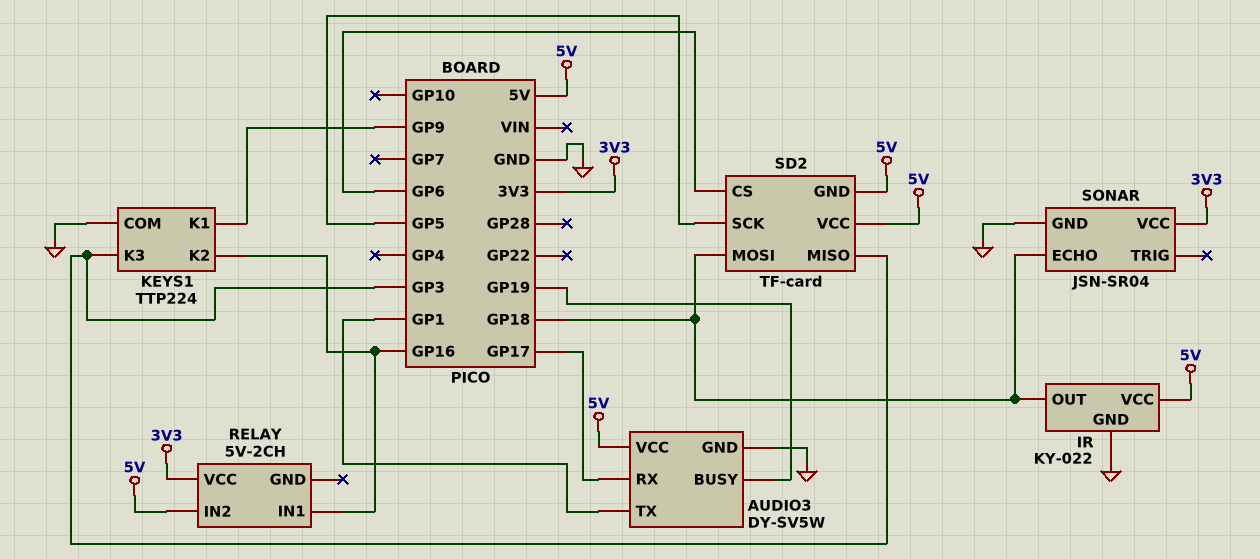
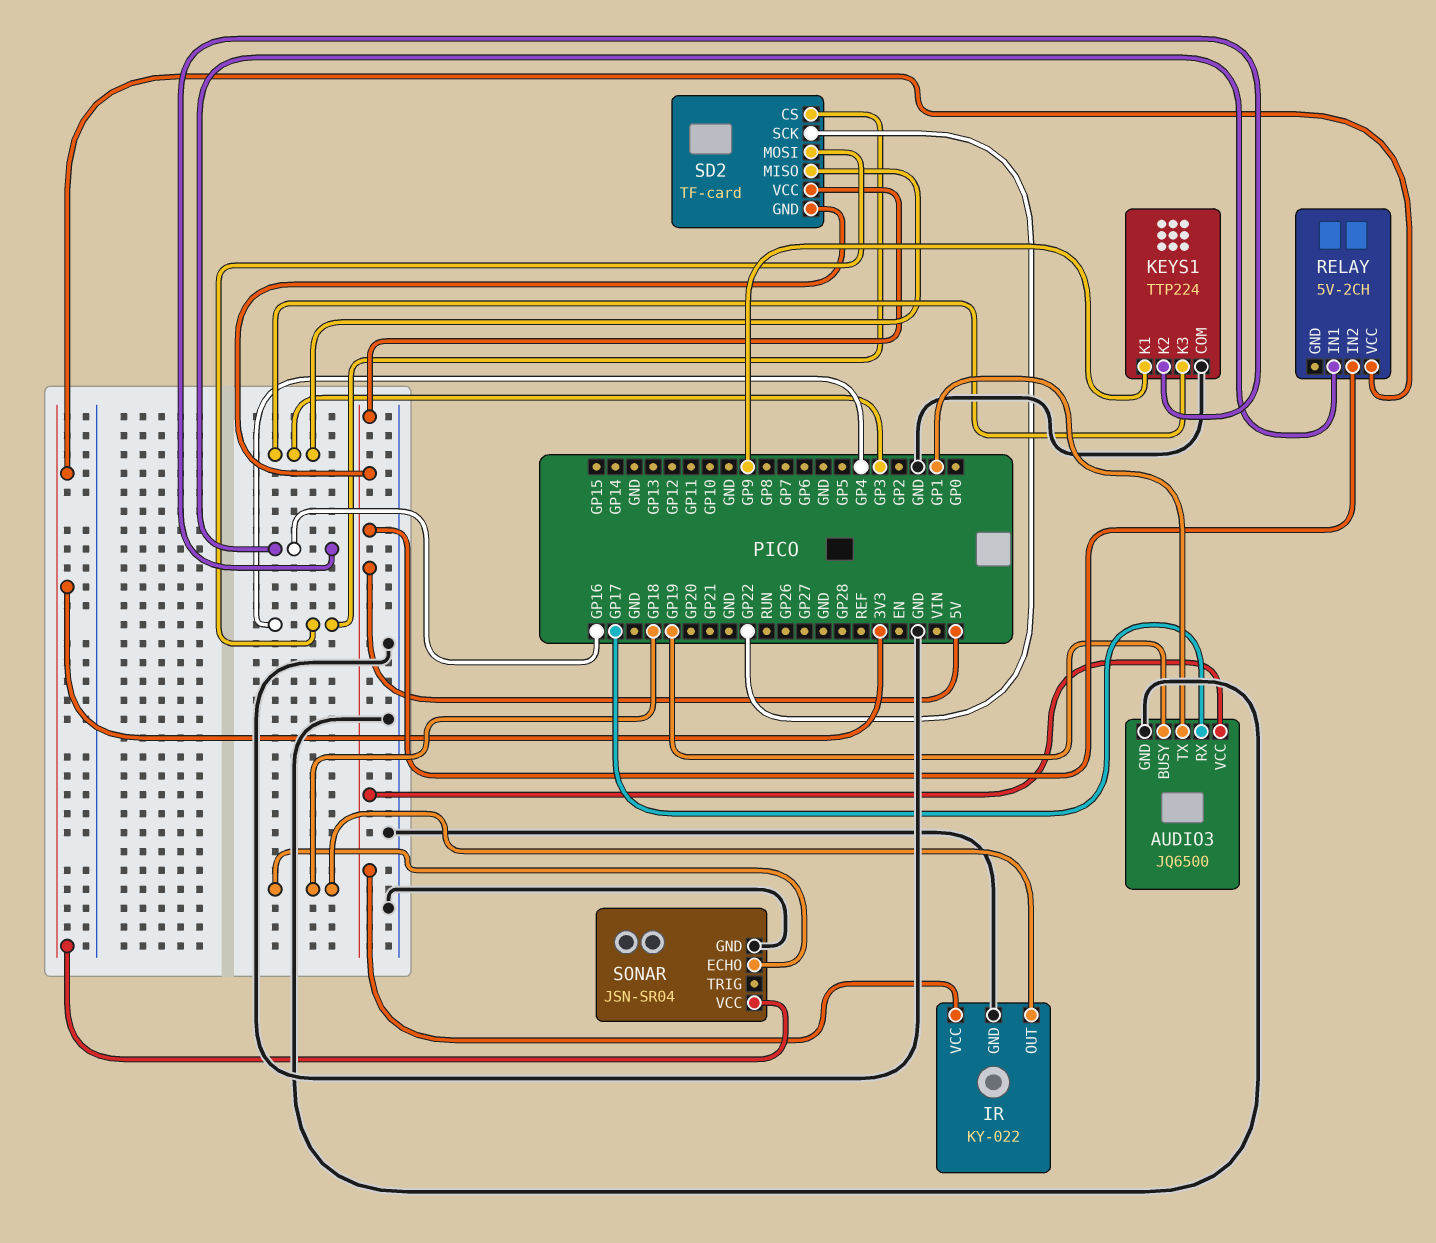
AUDIO3: DY-SV5W -> JQ6500
SD2 pin CS: GP6 -> GP4
SD2 pin MOSI: GP18 -> GP4
SD2 pin SCK: GP5 -> GP22

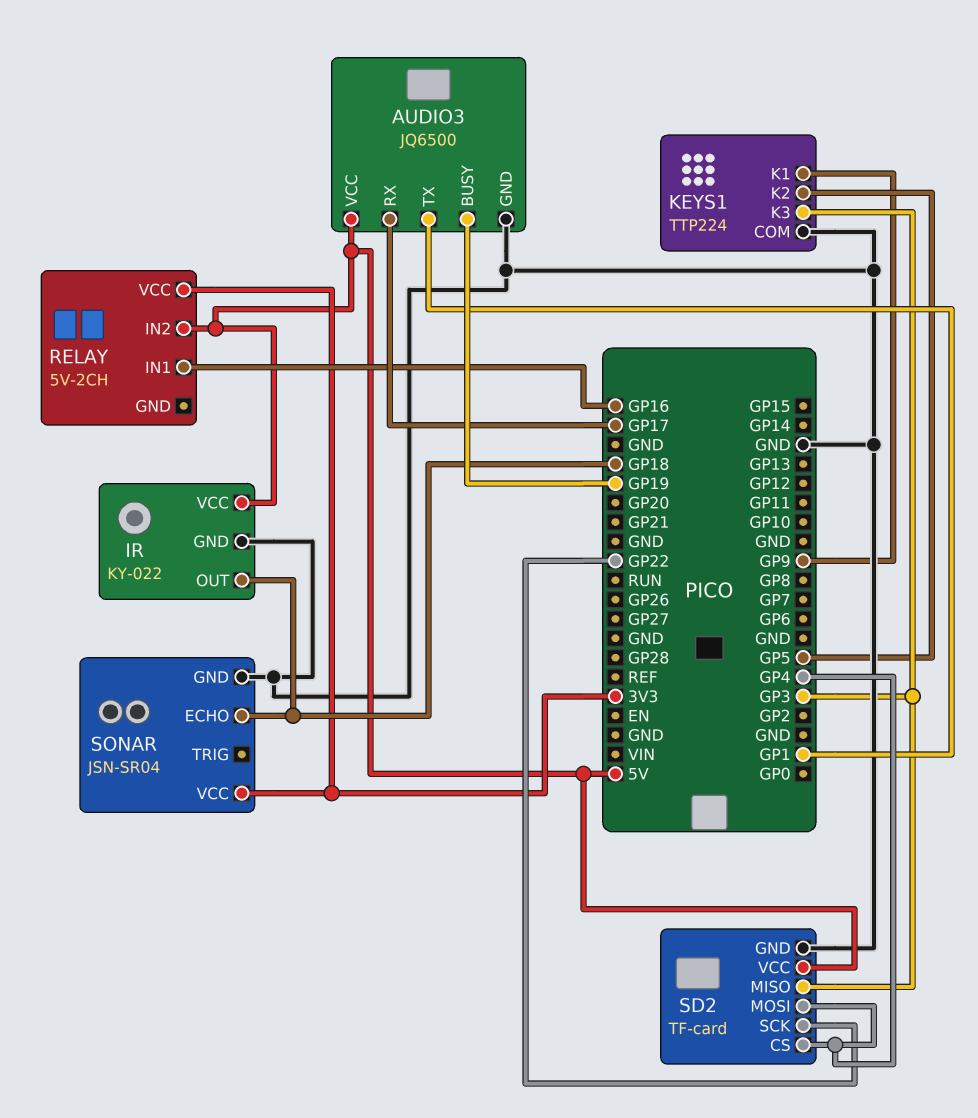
KEYS1 pin K2: GP16 -> GP5
SD2 pin GND: 5V -> GND

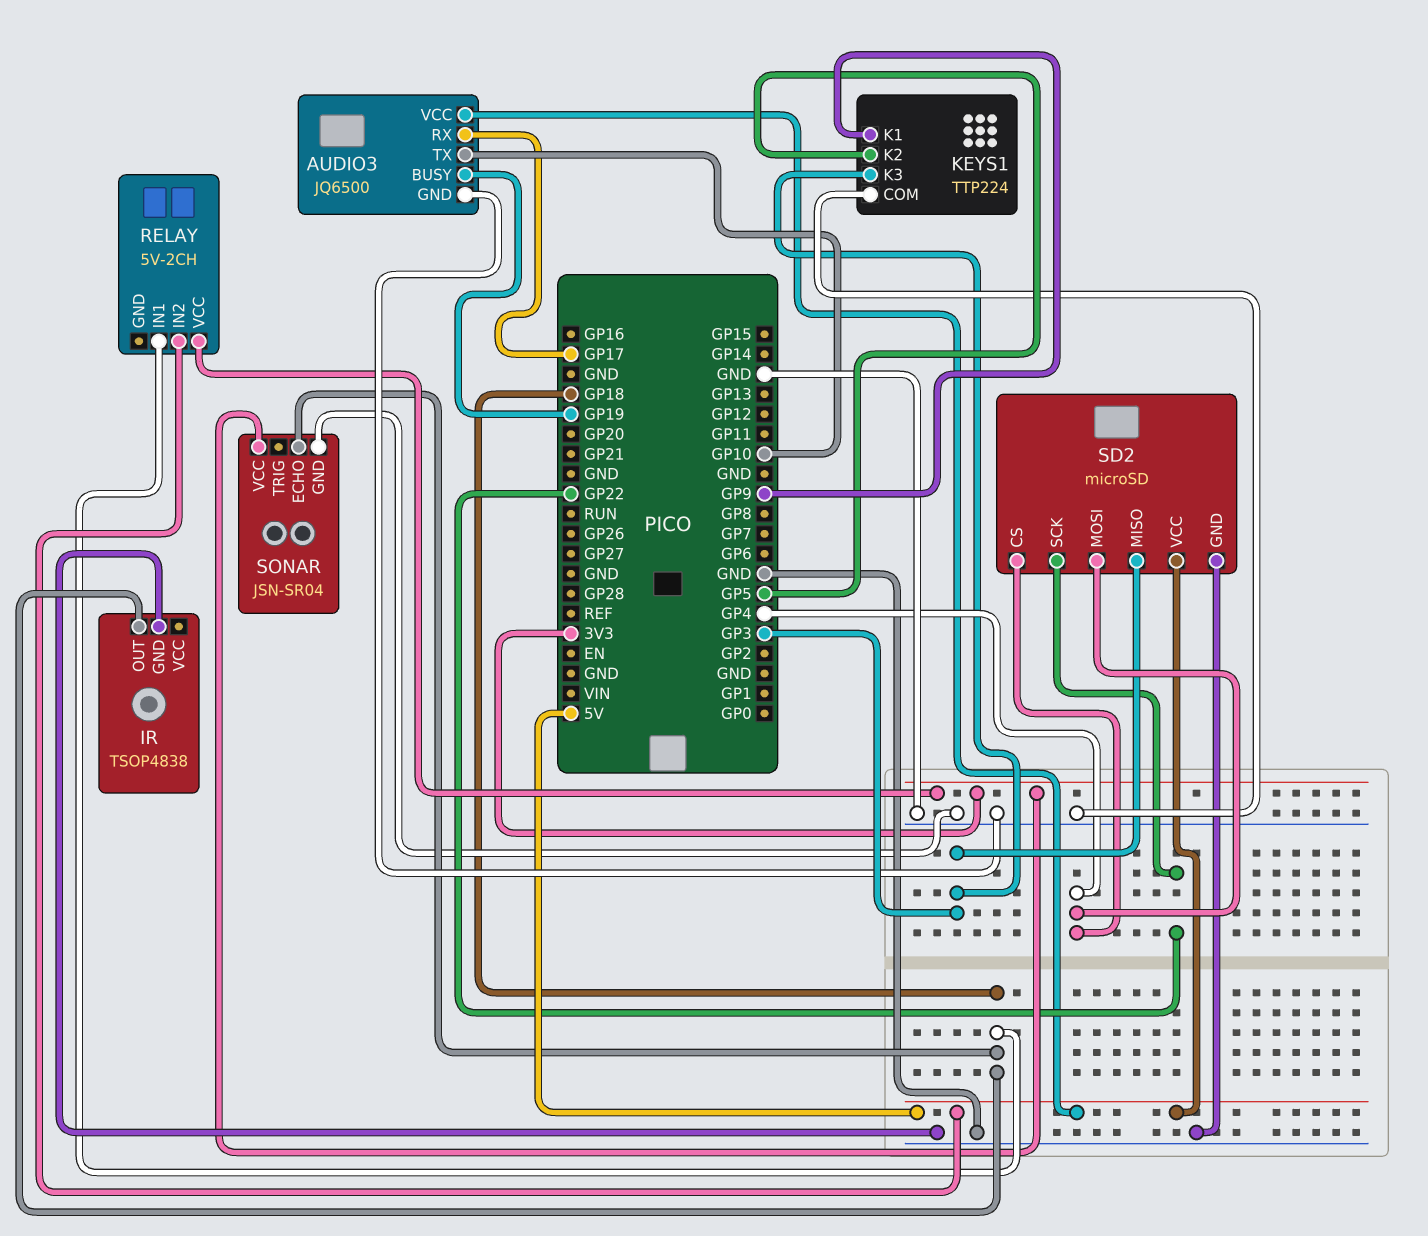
AUDIO3 pin TX: GP1 -> GP10
IR: KY-022 -> TSOP4838
IR pin VCC: 5V -> none
RELAY pin IN1: GP16 -> GP18
SD2: TF-card -> microSD

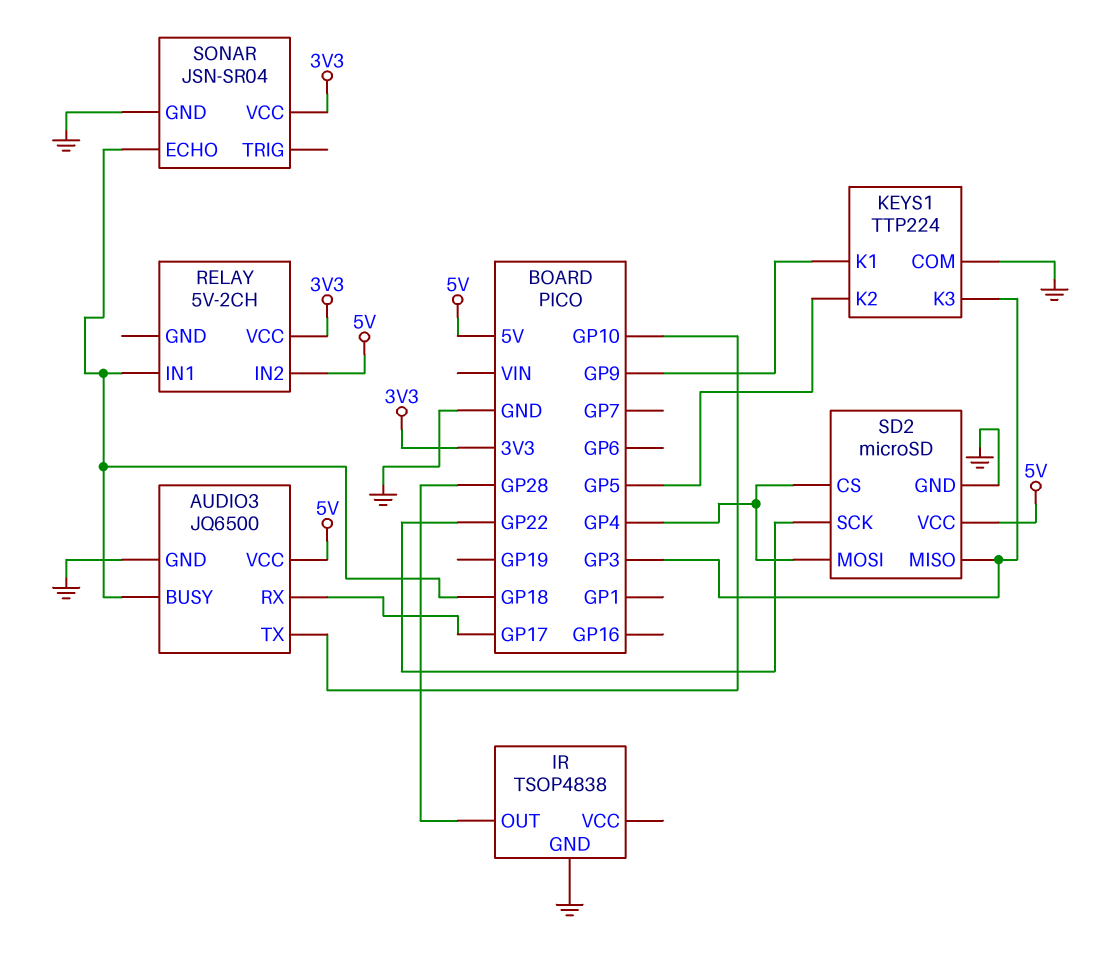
AUDIO3 pin BUSY: GP19 -> GP18
IR pin OUT: GP18 -> GP28

